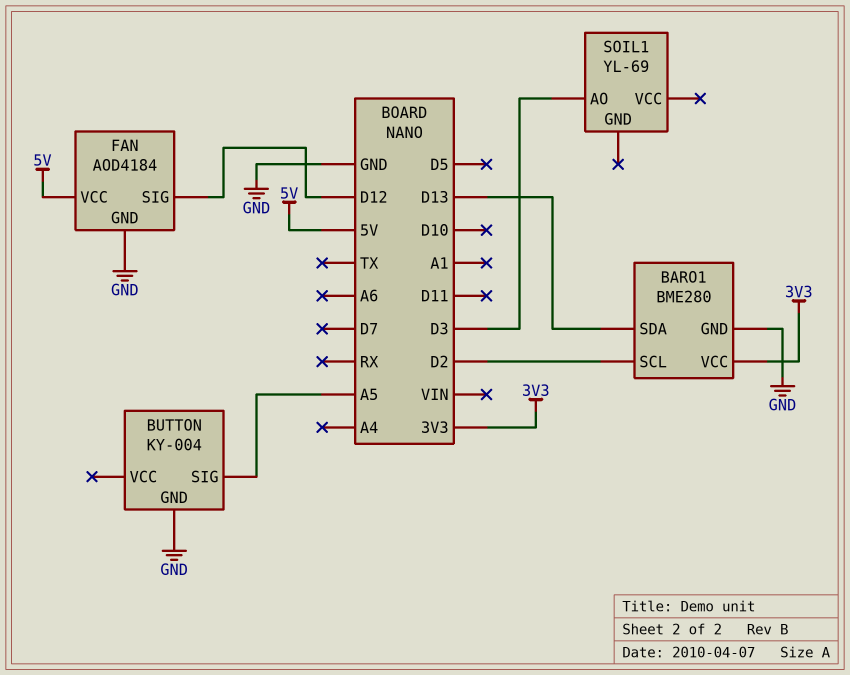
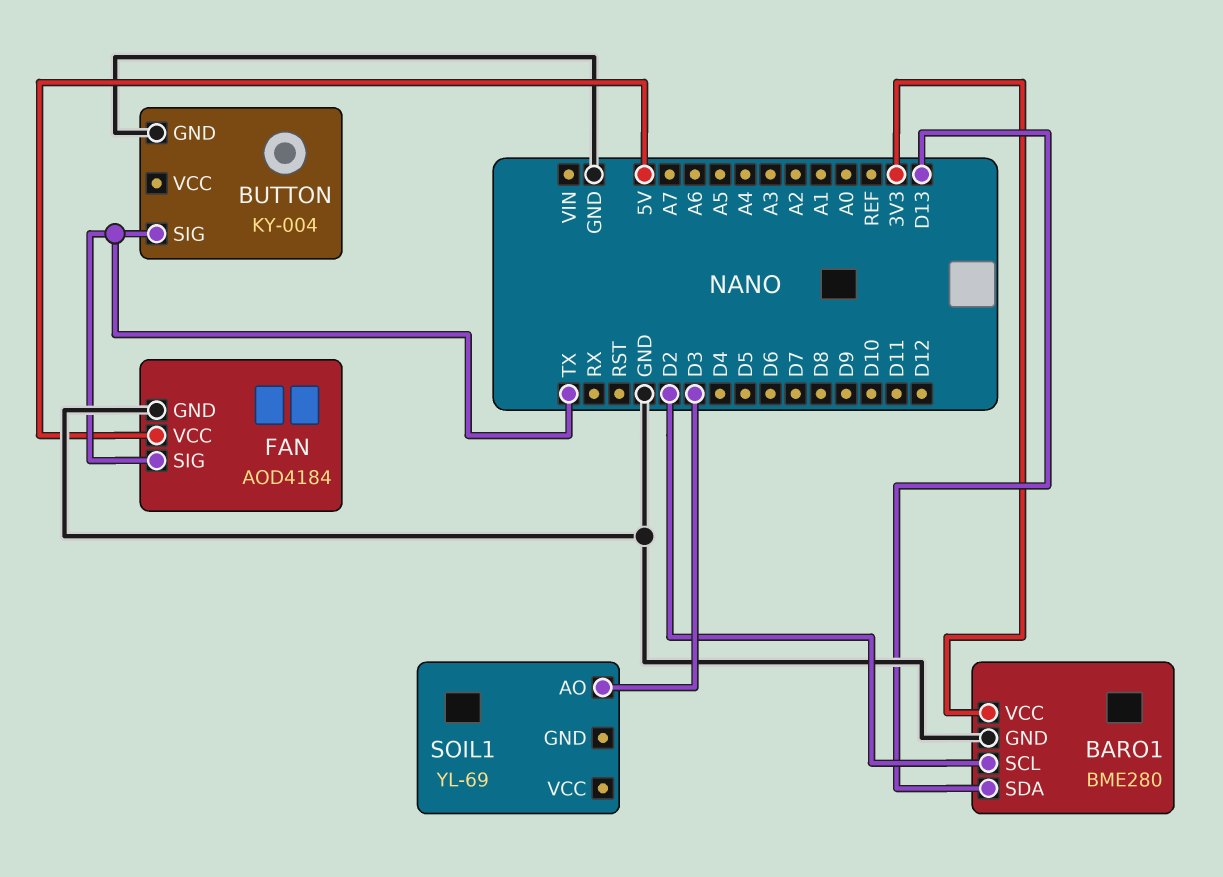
BUTTON pin SIG: A5 -> TX
FAN pin SIG: D12 -> TX

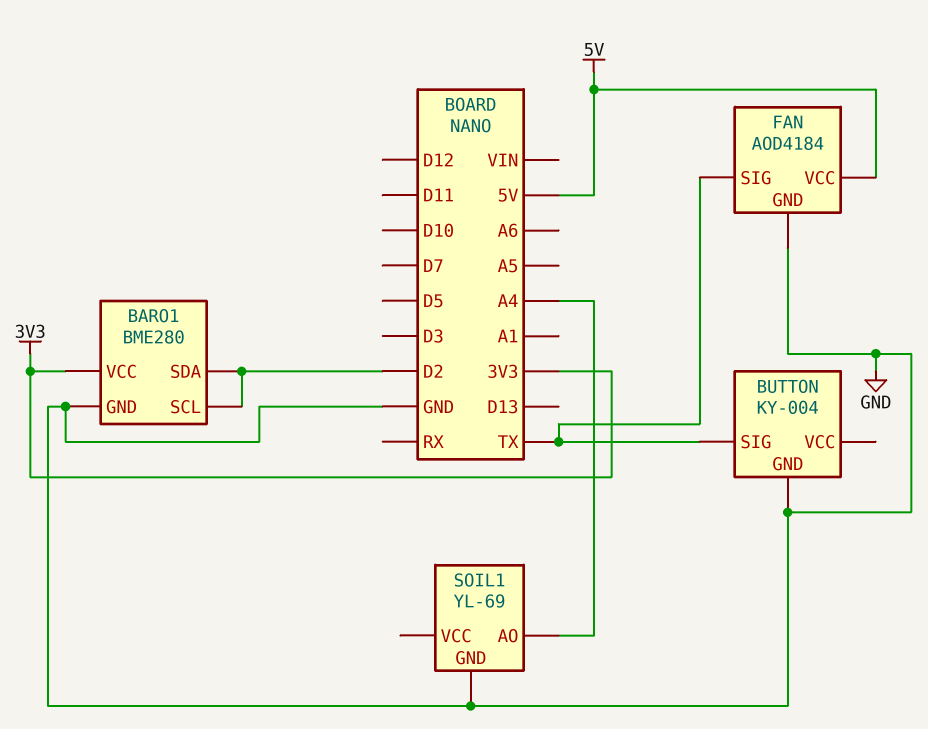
BARO1 pin SDA: D13 -> D2
SOIL1 pin AO: D3 -> A4
SOIL1 pin GND: none -> GND

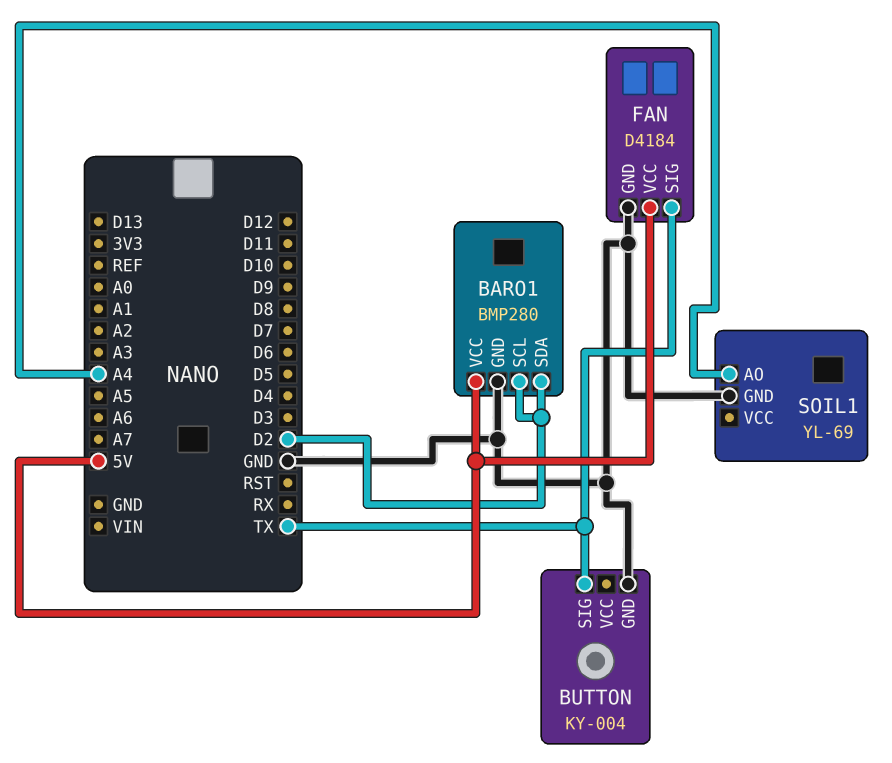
BARO1: BME280 -> BMP280
BARO1 pin VCC: 3V3 -> 5V
FAN: AOD4184 -> D4184

